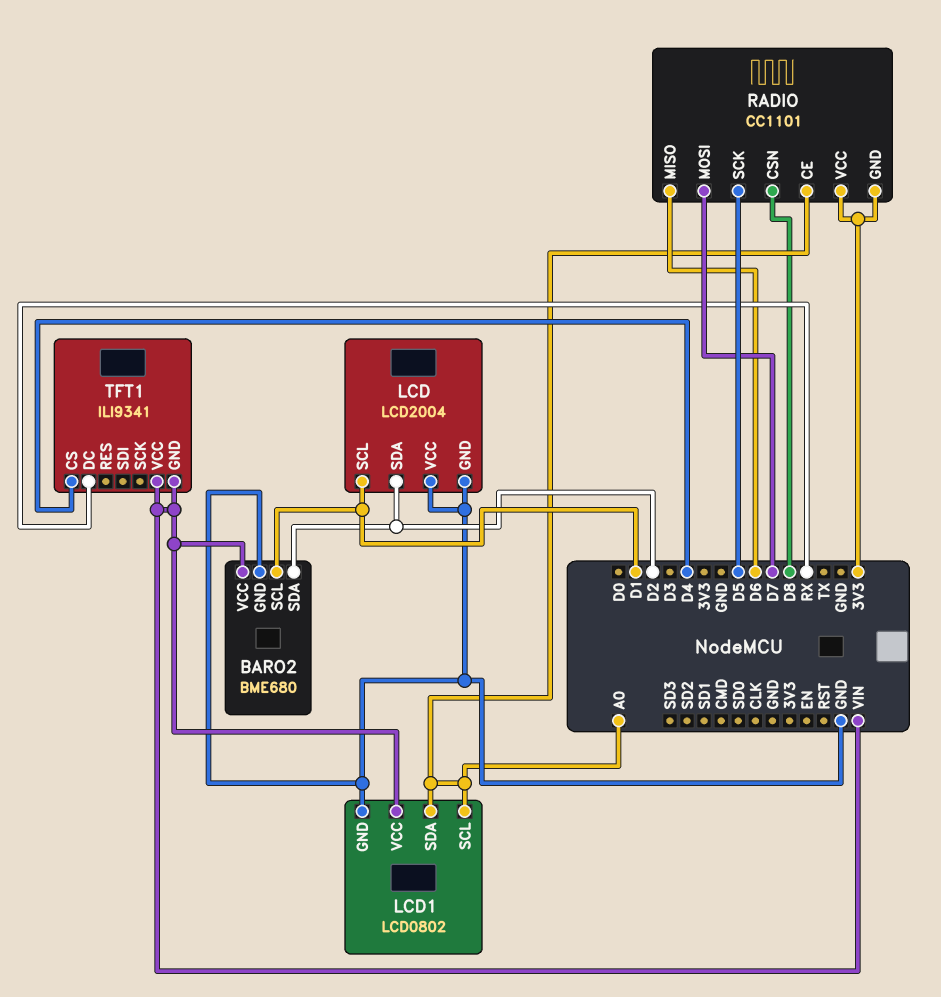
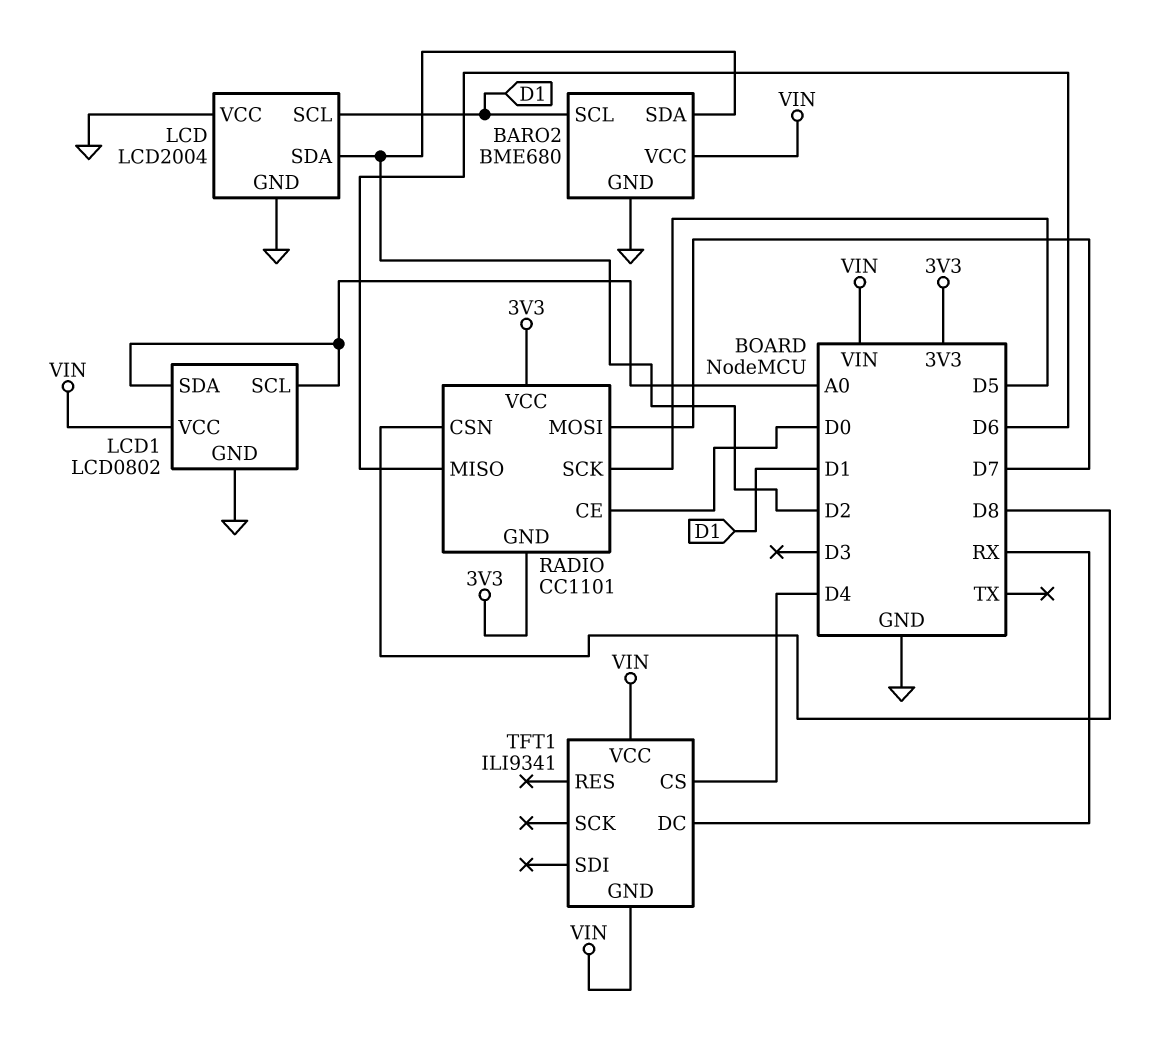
RADIO pin CE: A0 -> D0

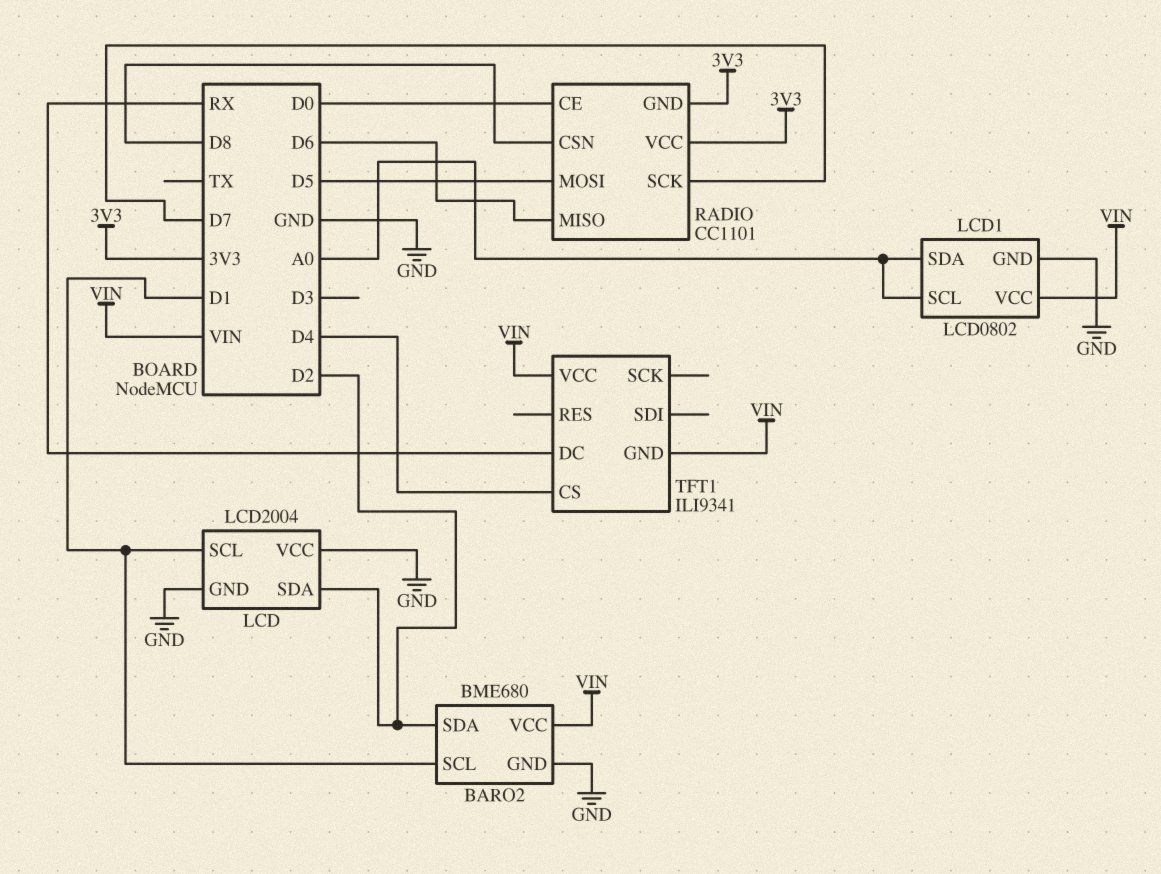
RADIO pin MOSI: D7 -> D5
RADIO pin SCK: D5 -> D7

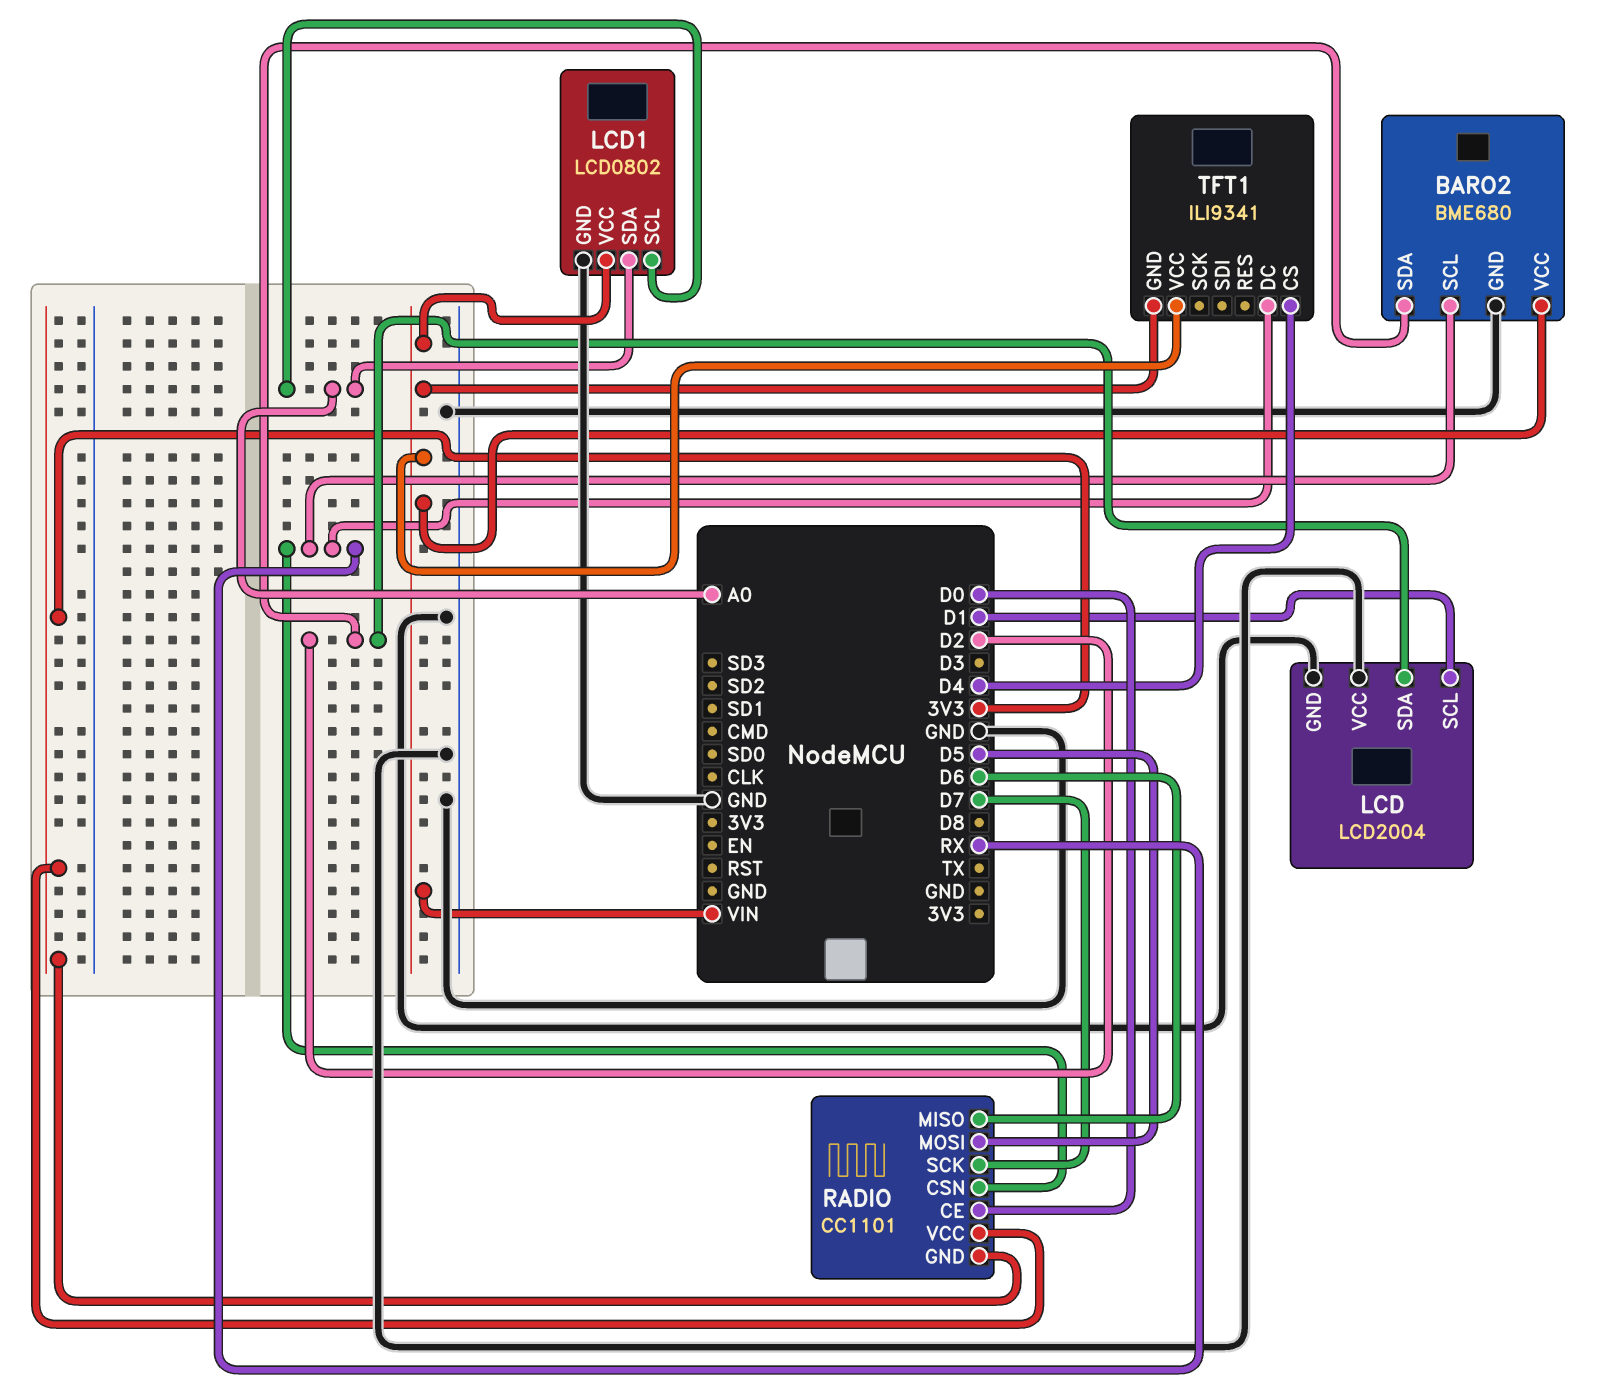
BARO2 pin SCL: D1 -> RX
RADIO pin CSN: D8 -> RX

